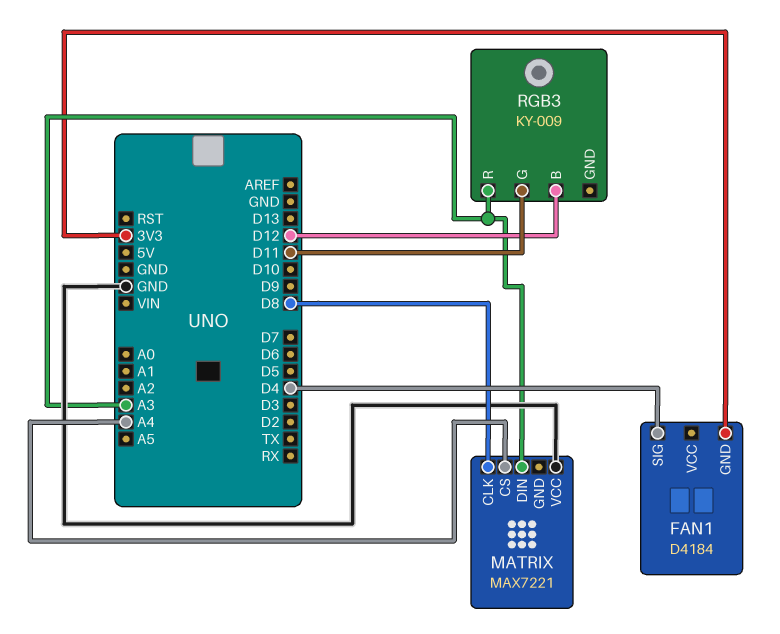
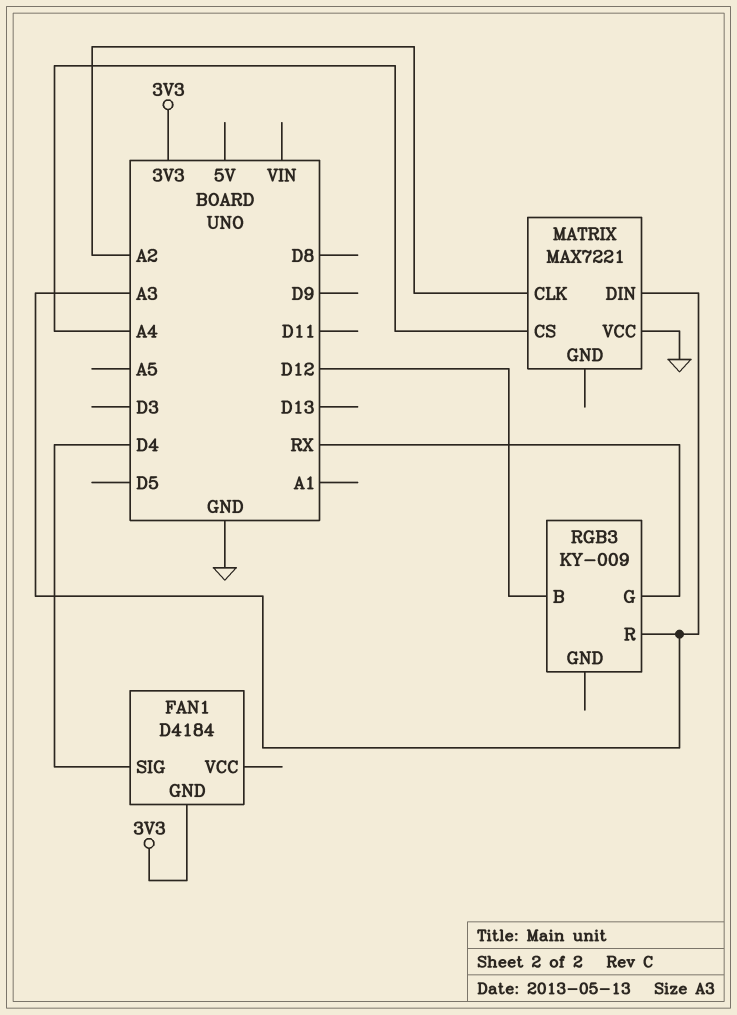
MATRIX pin CLK: D8 -> A2
RGB3 pin G: D11 -> RX

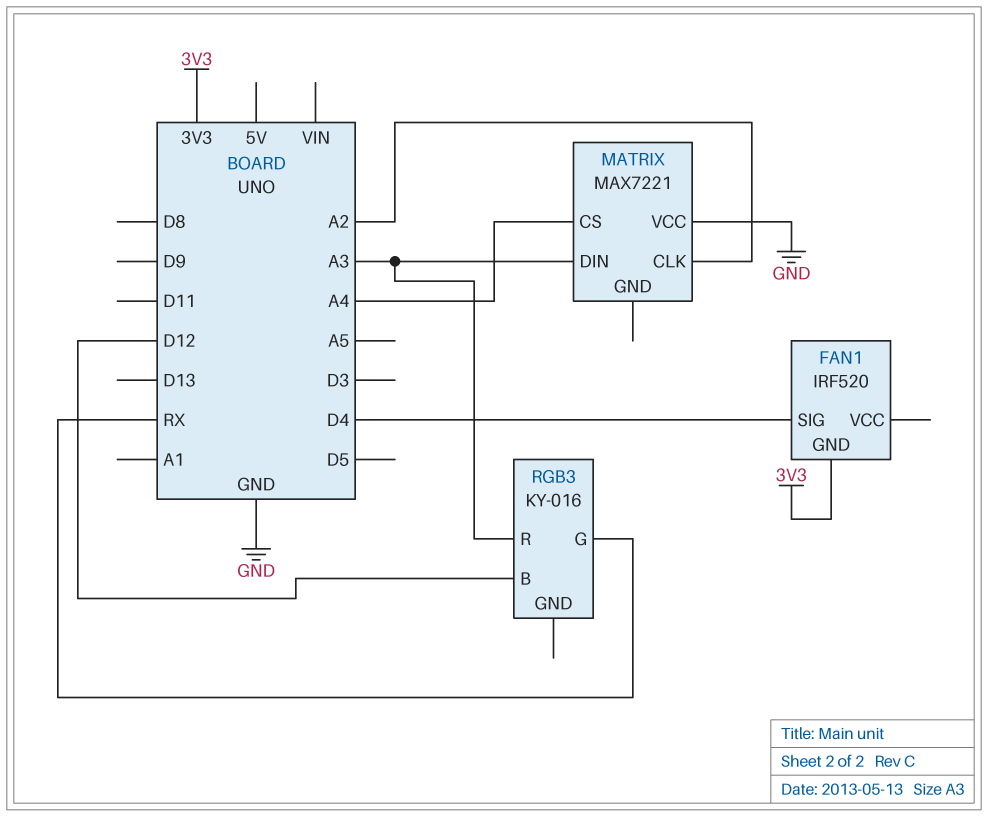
FAN1: D4184 -> IRF520
RGB3: KY-009 -> KY-016

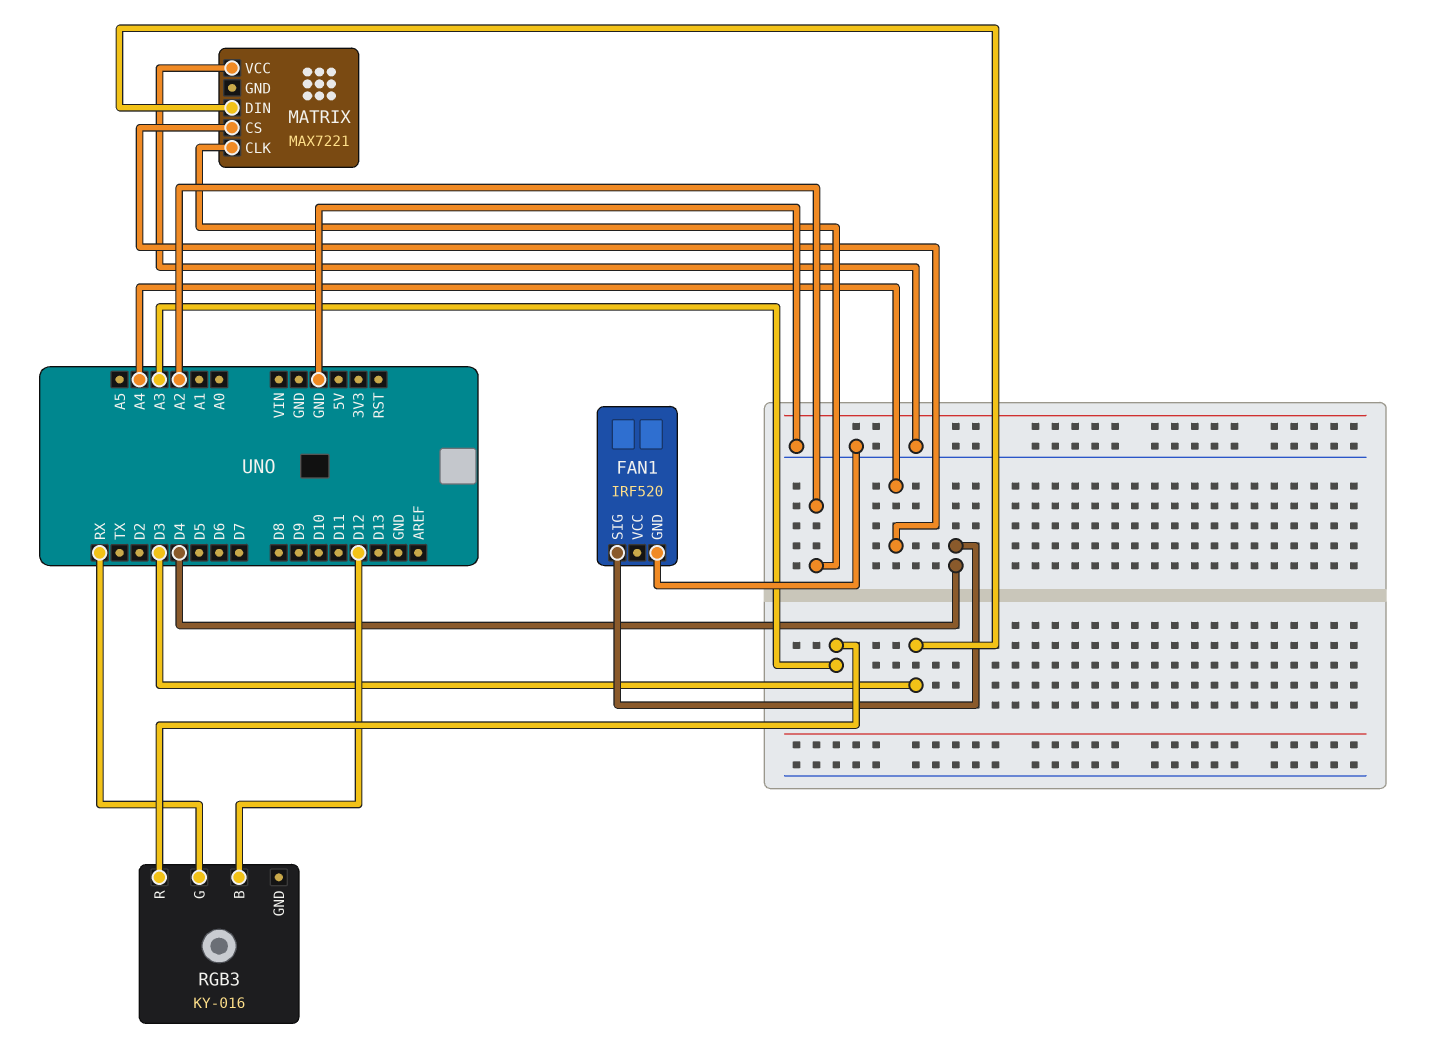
FAN1 pin GND: 3V3 -> GND
MATRIX pin DIN: A3 -> D3

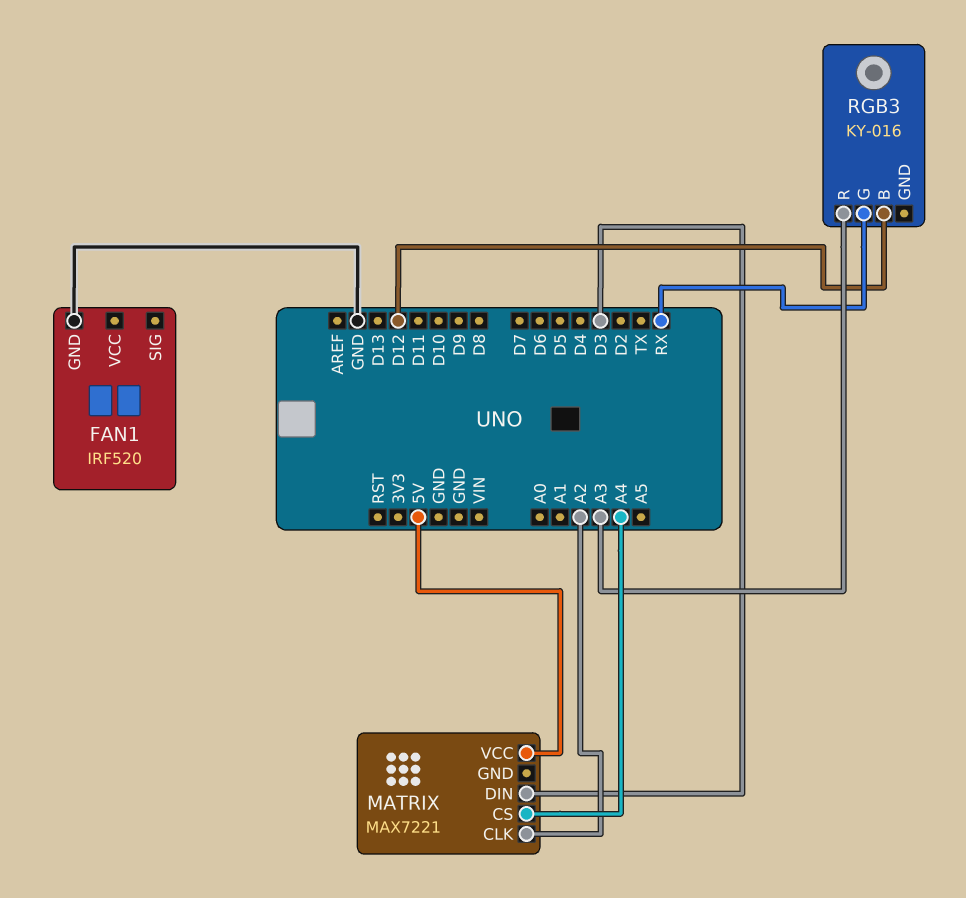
FAN1 pin SIG: D4 -> none
MATRIX pin VCC: GND -> 5V

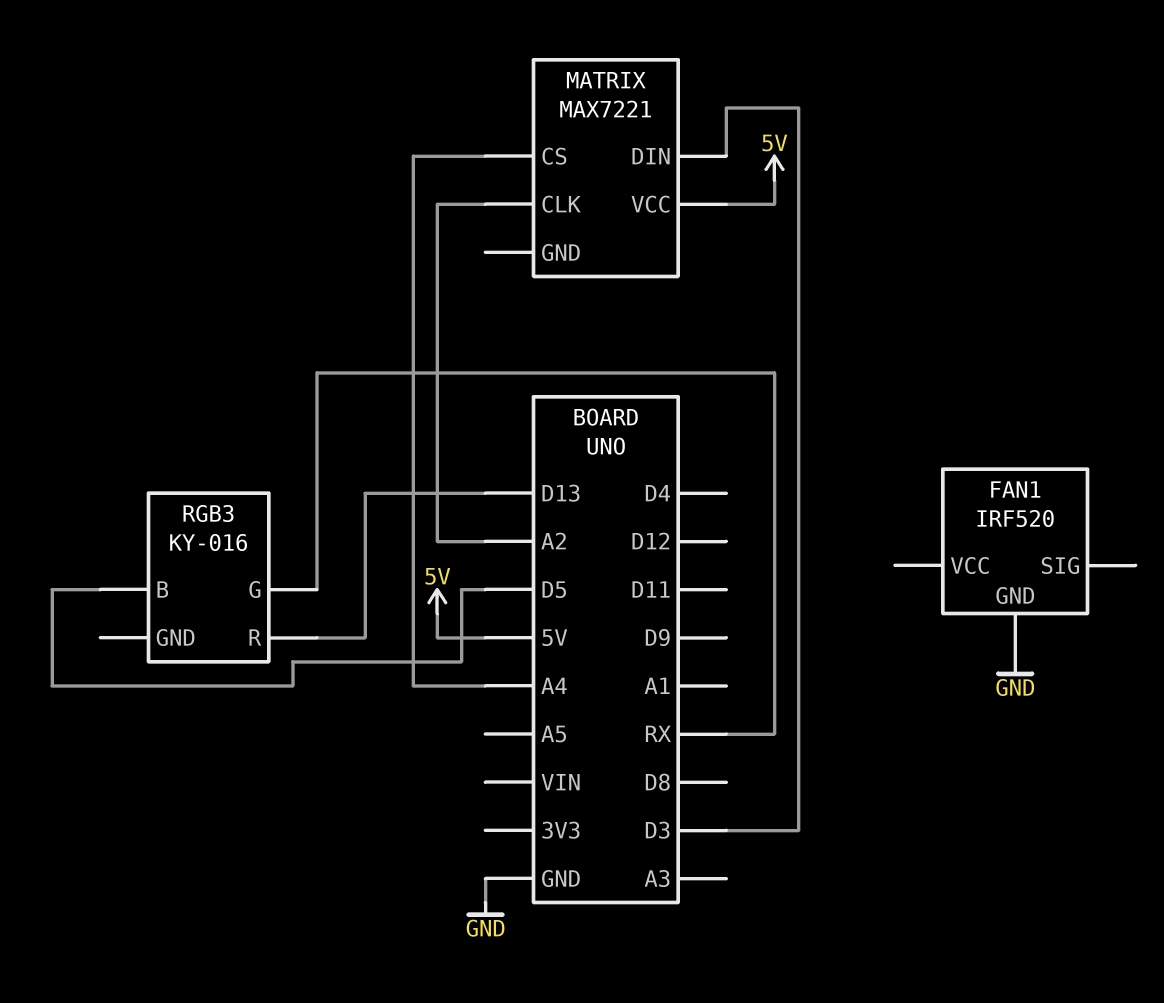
RGB3 pin B: D12 -> D5
RGB3 pin R: A3 -> D13

